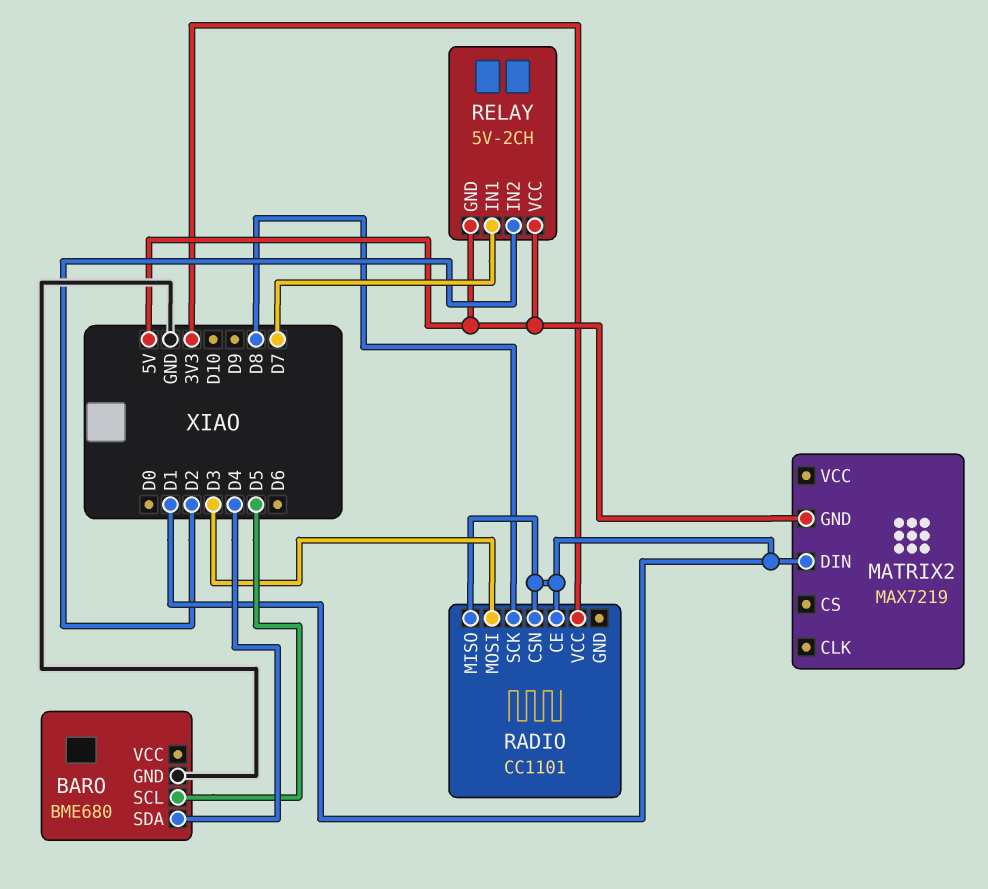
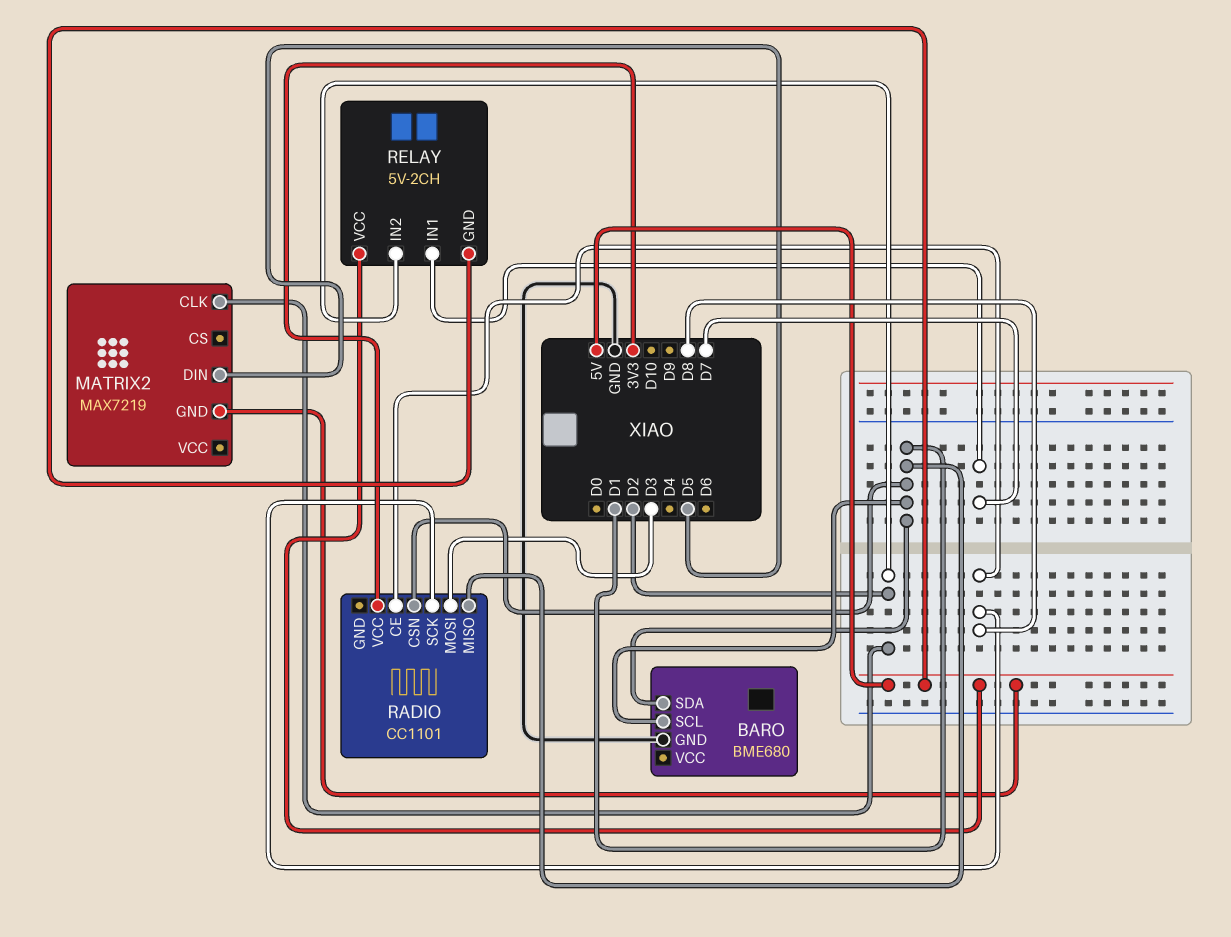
BARO pin SCL: D5 -> D1
BARO pin SDA: D4 -> D1
MATRIX2 pin CLK: none -> D2
MATRIX2 pin DIN: D1 -> D5
RADIO pin CE: D1 -> D8

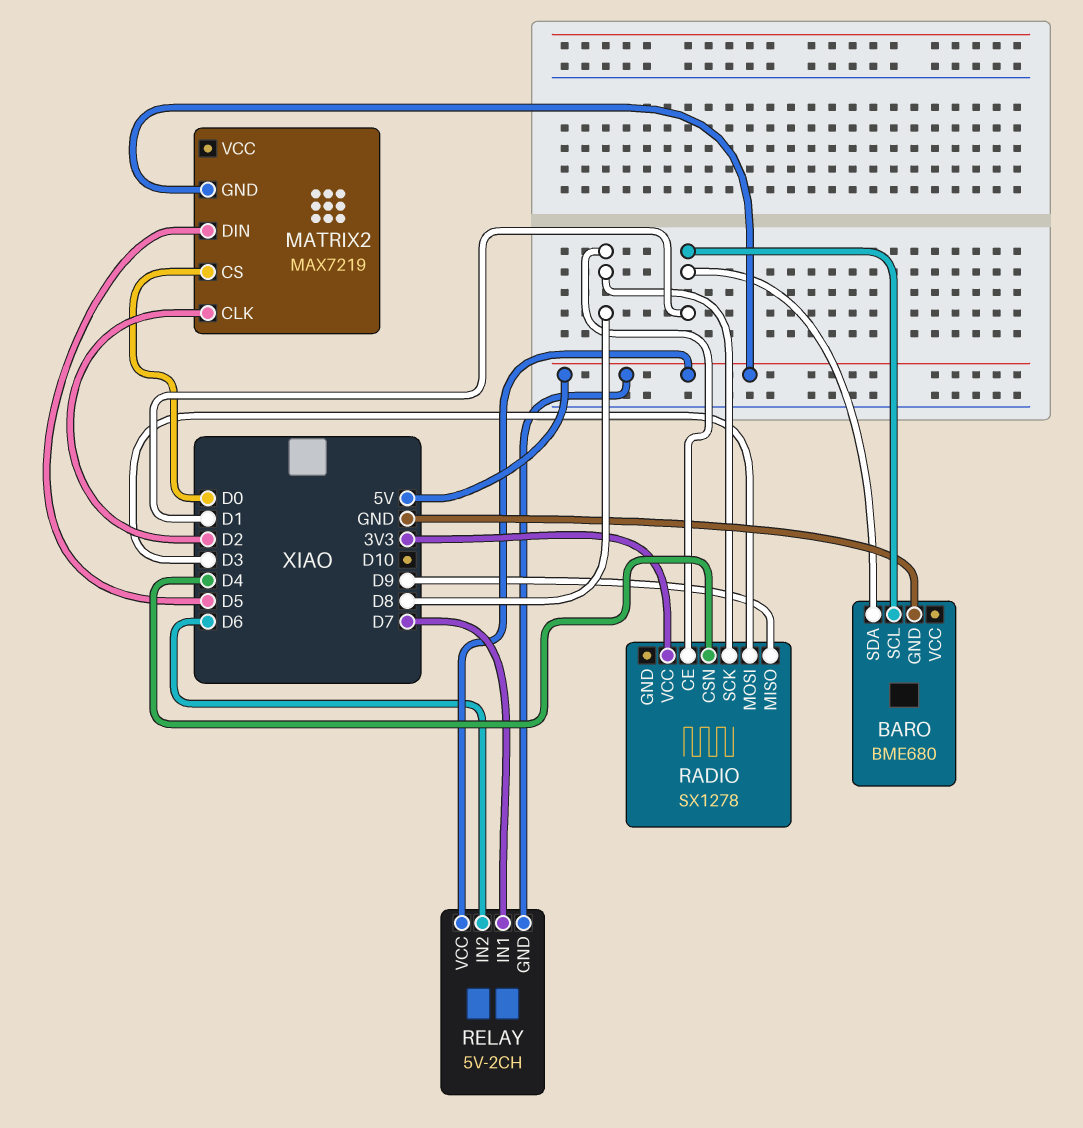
MATRIX2 pin CS: none -> D0
RADIO: CC1101 -> SX1278
RADIO pin CSN: D1 -> D4
RADIO pin MISO: D1 -> D9
RELAY pin IN2: D2 -> D6

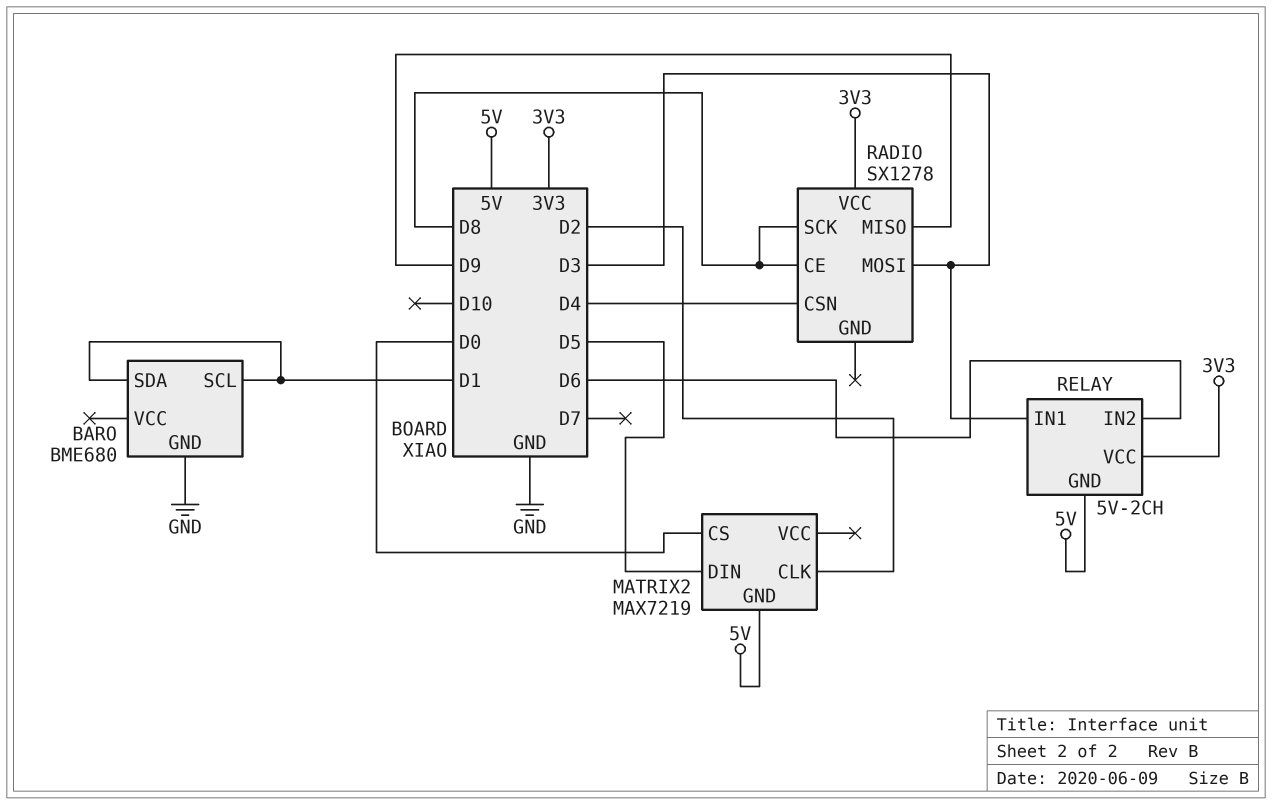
RELAY pin IN1: D7 -> D3
RELAY pin VCC: 5V -> 3V3

